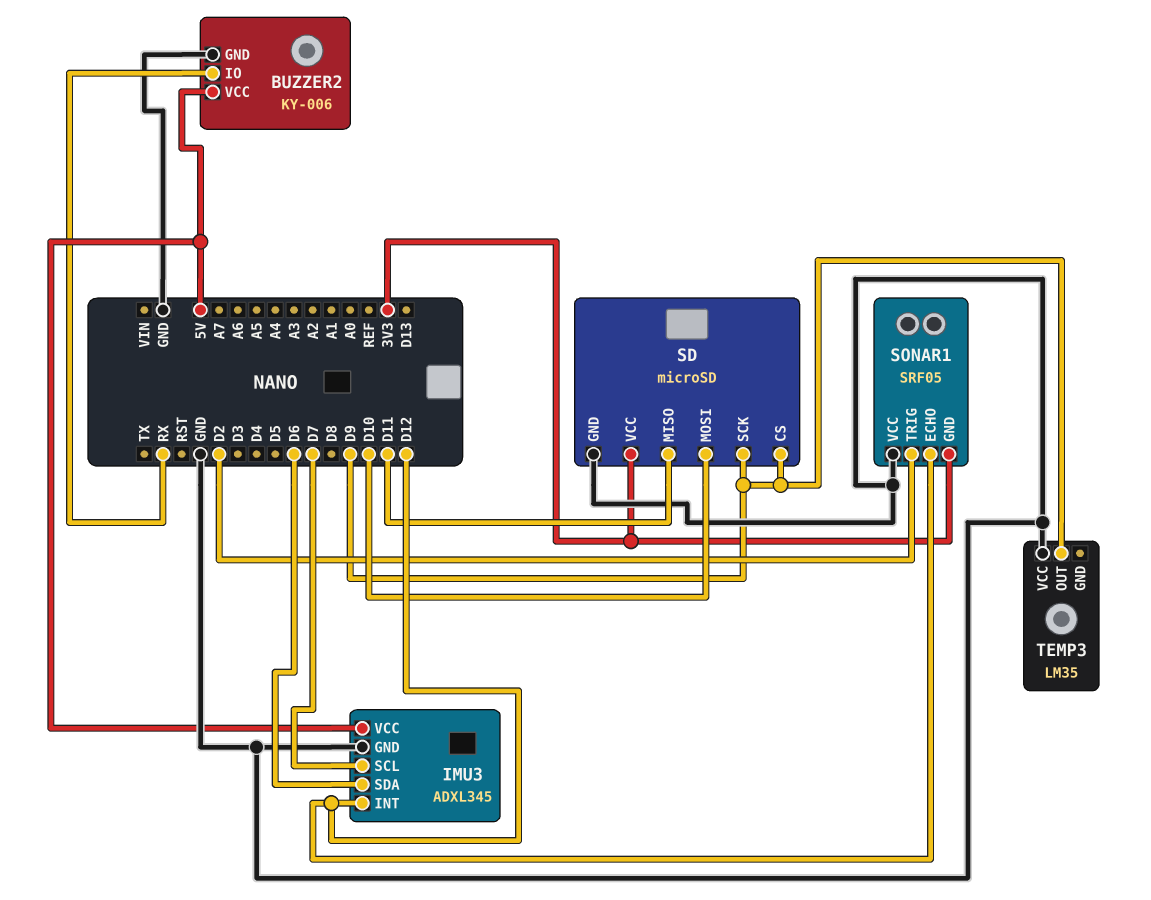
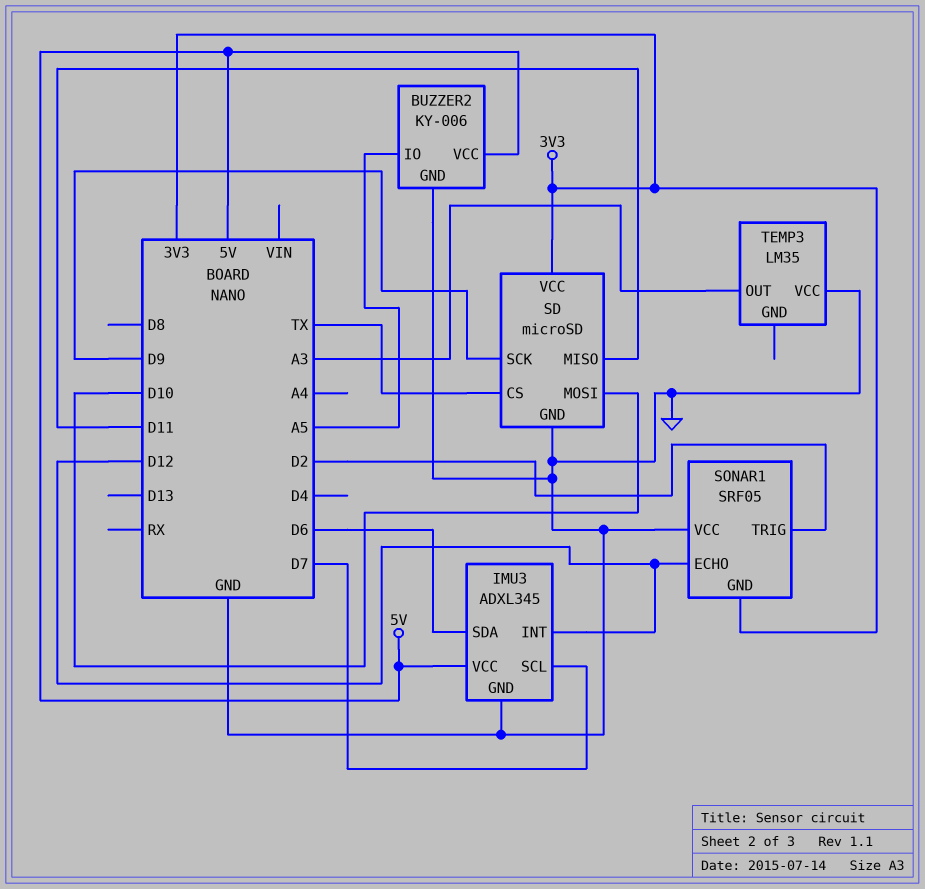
BUZZER2 pin IO: RX -> A5
SD pin CS: D9 -> TX
TEMP3 pin OUT: D9 -> A3

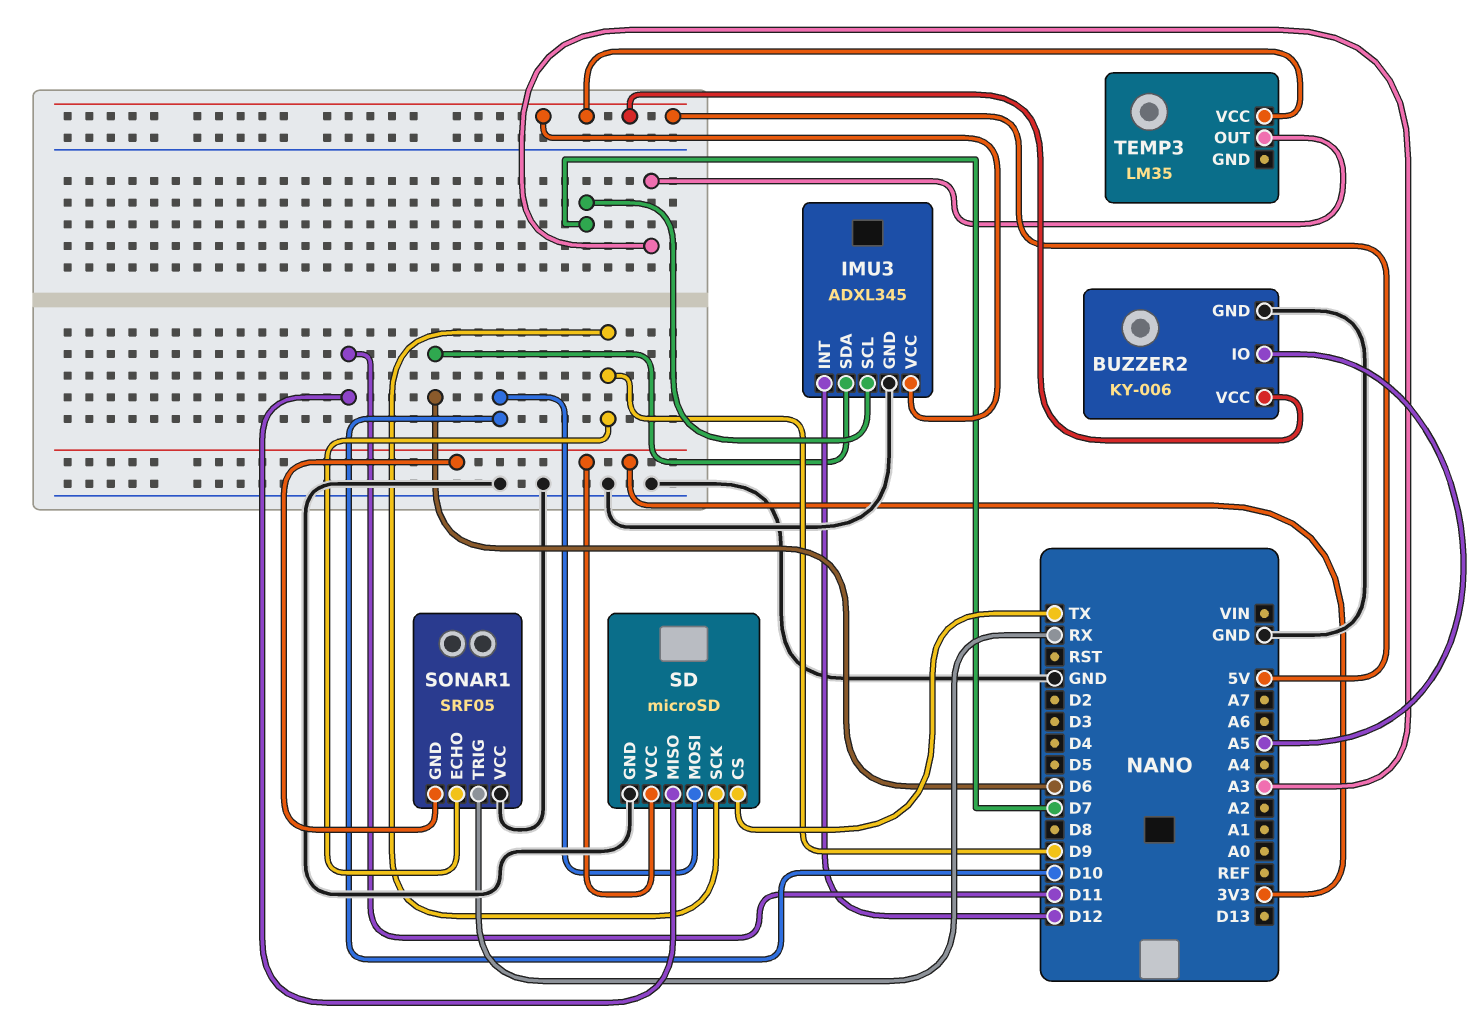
SONAR1 pin ECHO: D12 -> D9
SONAR1 pin TRIG: D2 -> RX
TEMP3 pin VCC: GND -> 5V

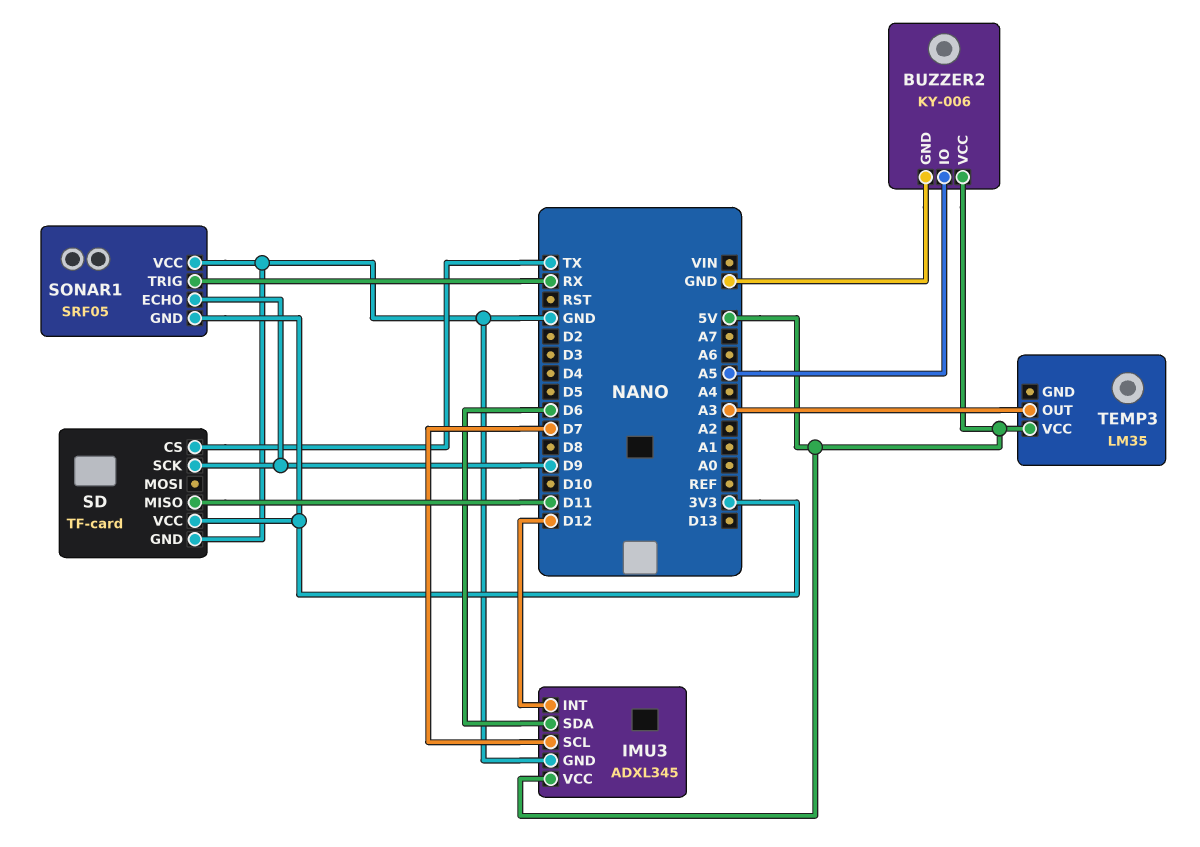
SD: microSD -> TF-card
SD pin MOSI: D10 -> none

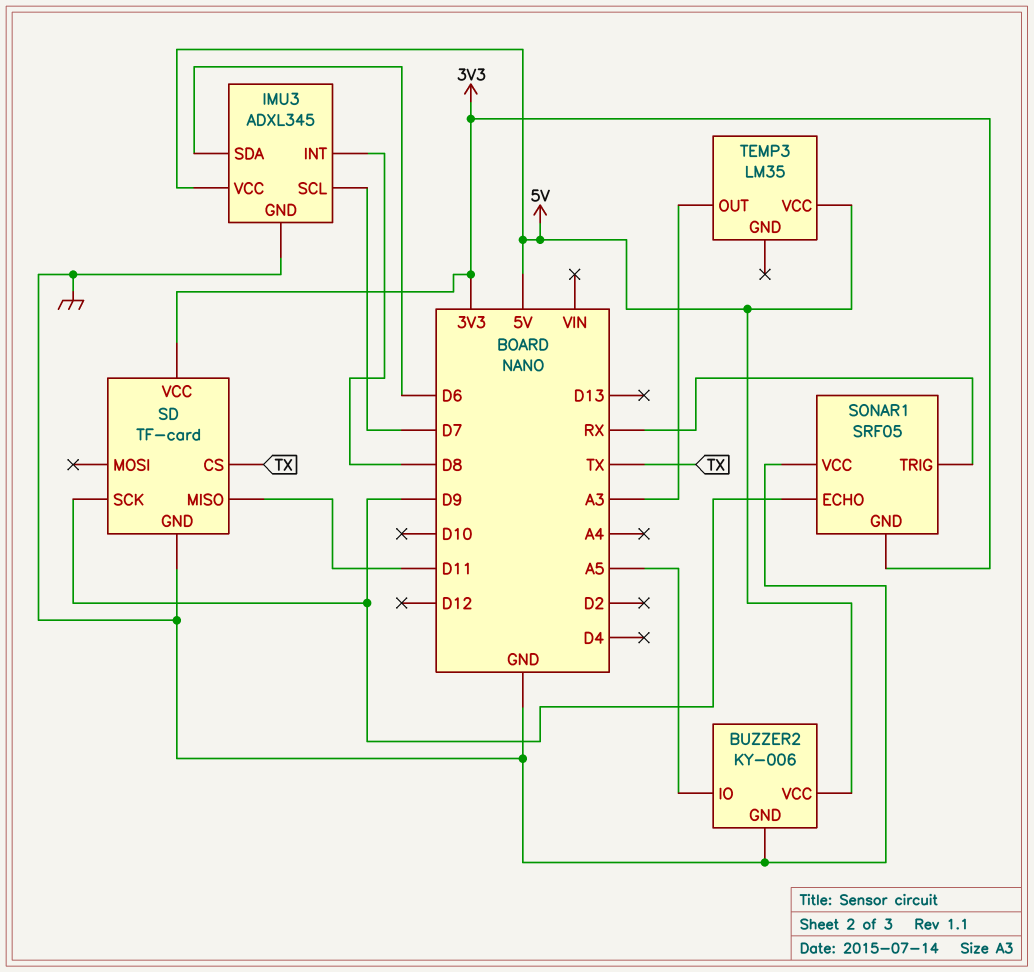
IMU3 pin INT: D12 -> D8

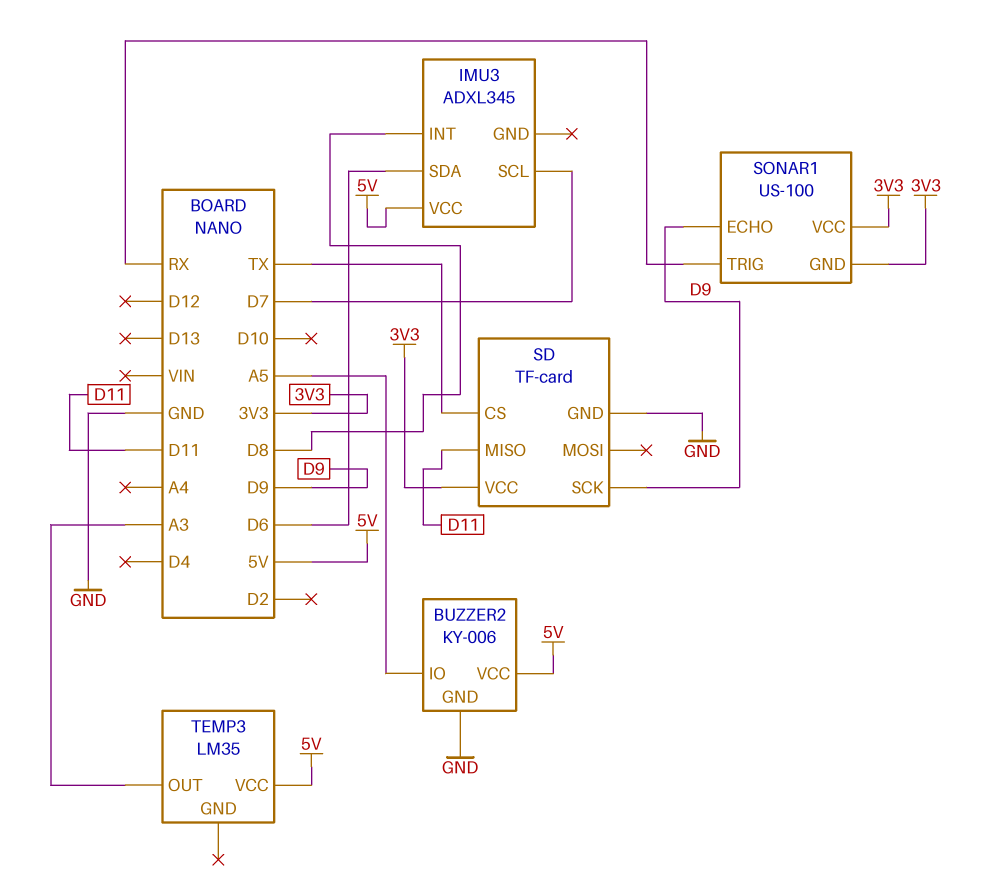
IMU3 pin GND: GND -> none
SONAR1: SRF05 -> US-100
SONAR1 pin VCC: GND -> 3V3

